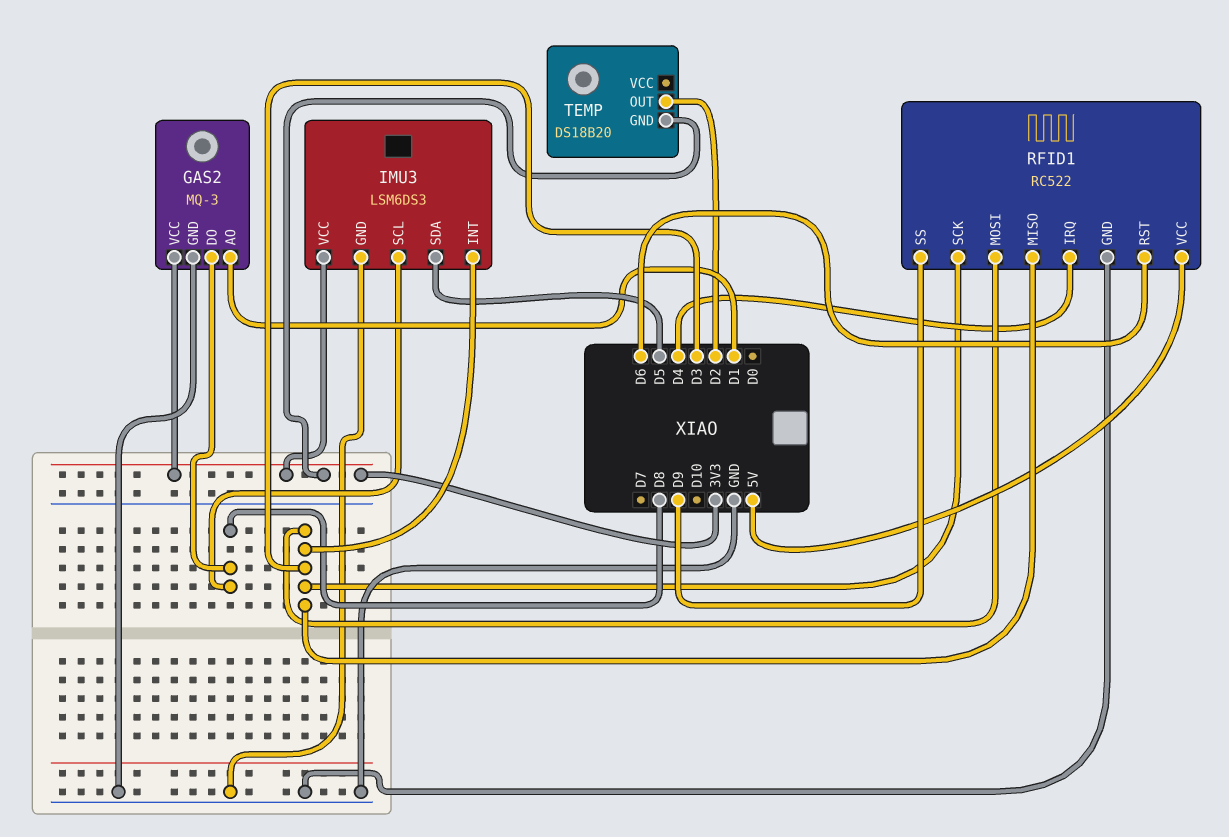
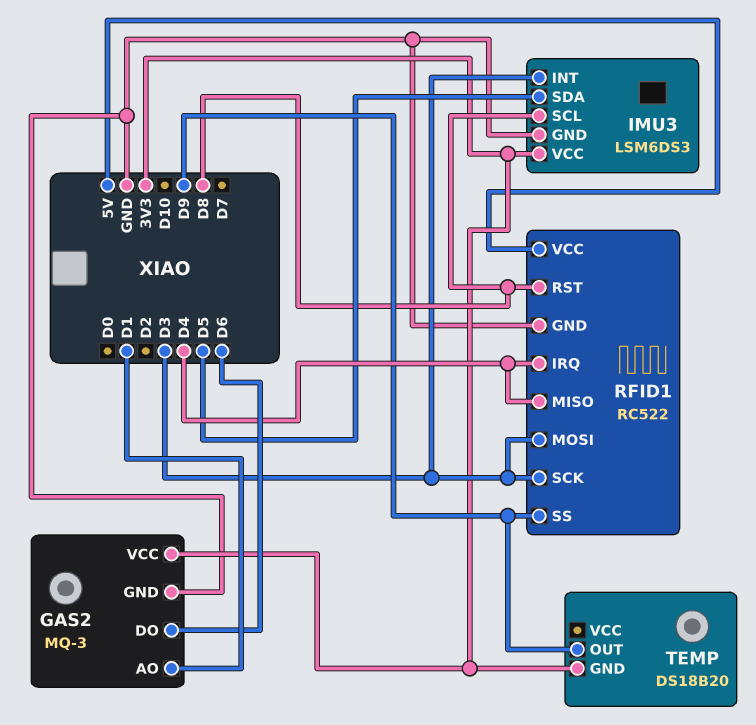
GAS2 pin DO: D8 -> D6
RFID1 pin MISO: D3 -> D4
RFID1 pin RST: D6 -> D8
TEMP pin OUT: D2 -> D9

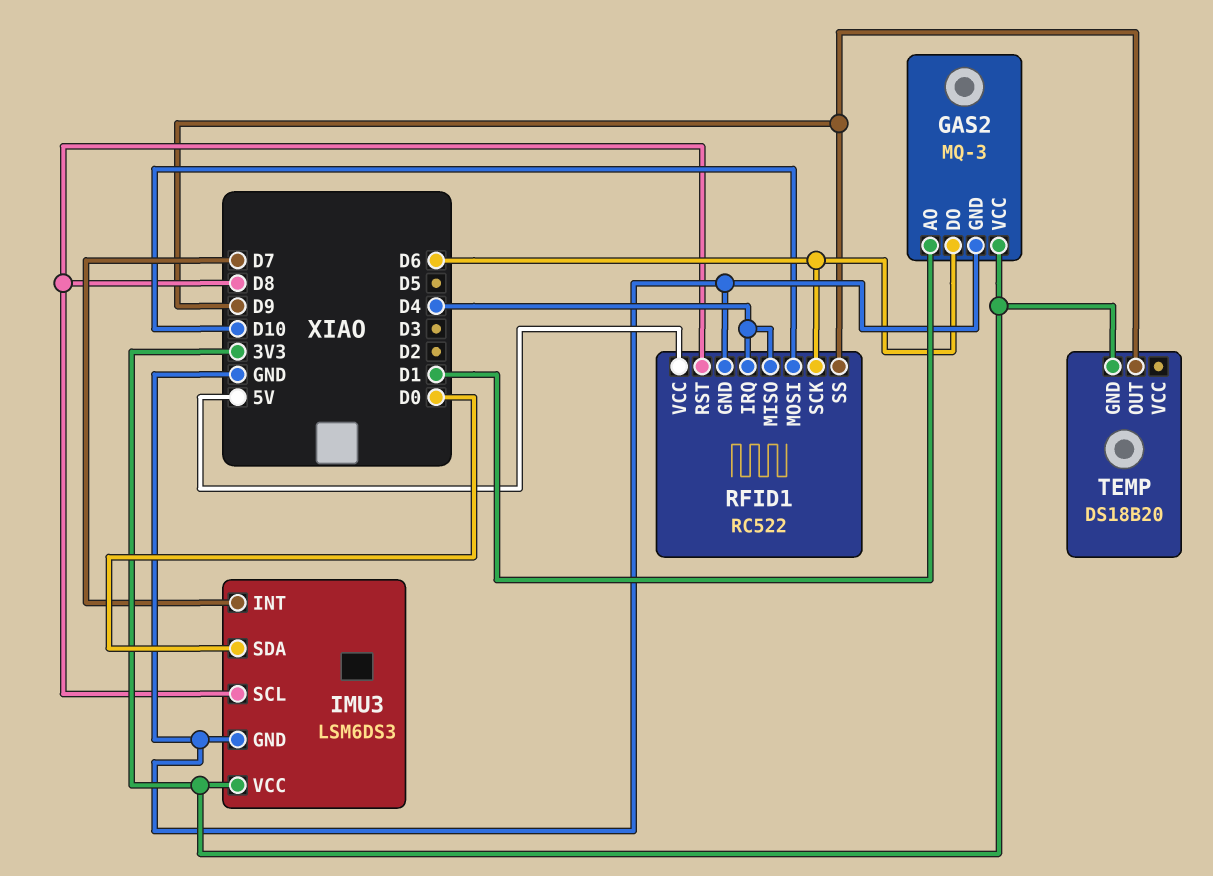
IMU3 pin INT: D3 -> D7
IMU3 pin SDA: D5 -> D0
RFID1 pin MOSI: D3 -> D10
RFID1 pin SCK: D3 -> D6

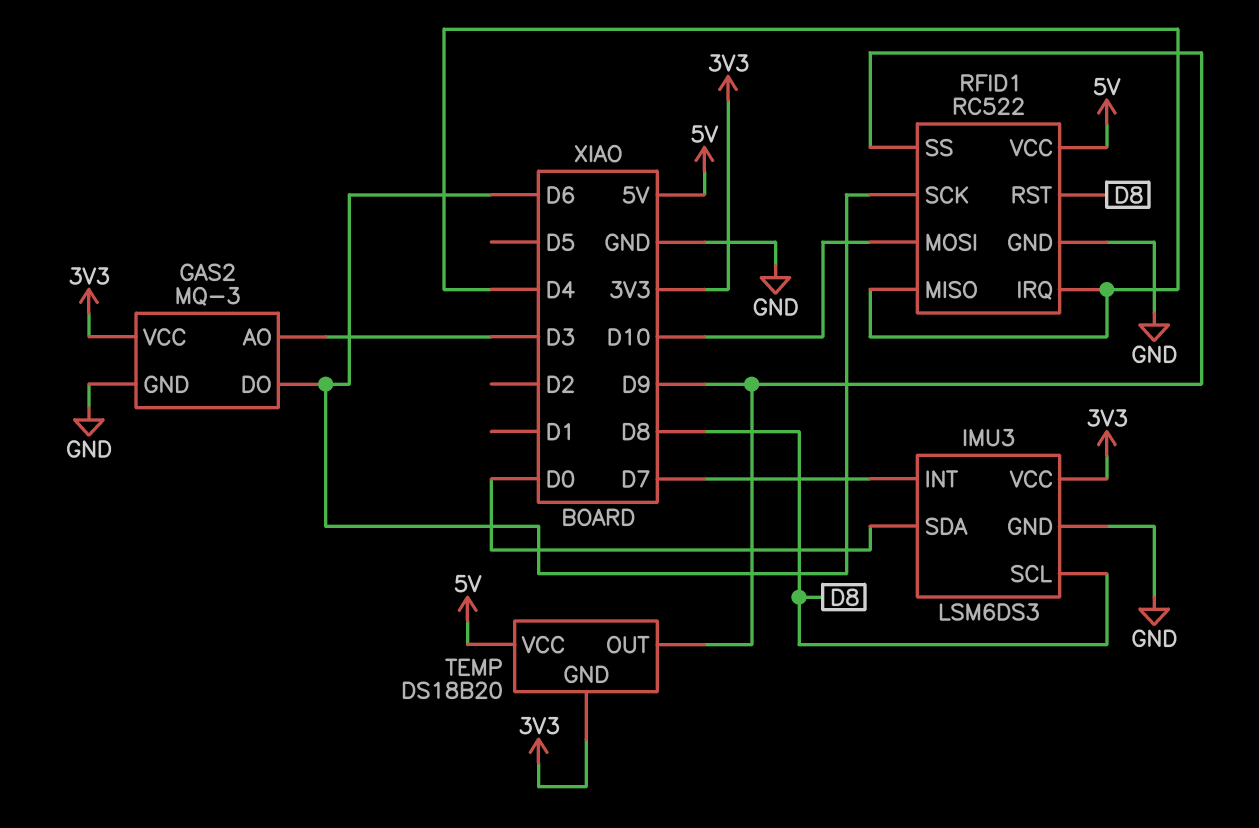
GAS2 pin AO: D1 -> D3
TEMP pin VCC: none -> 5V

